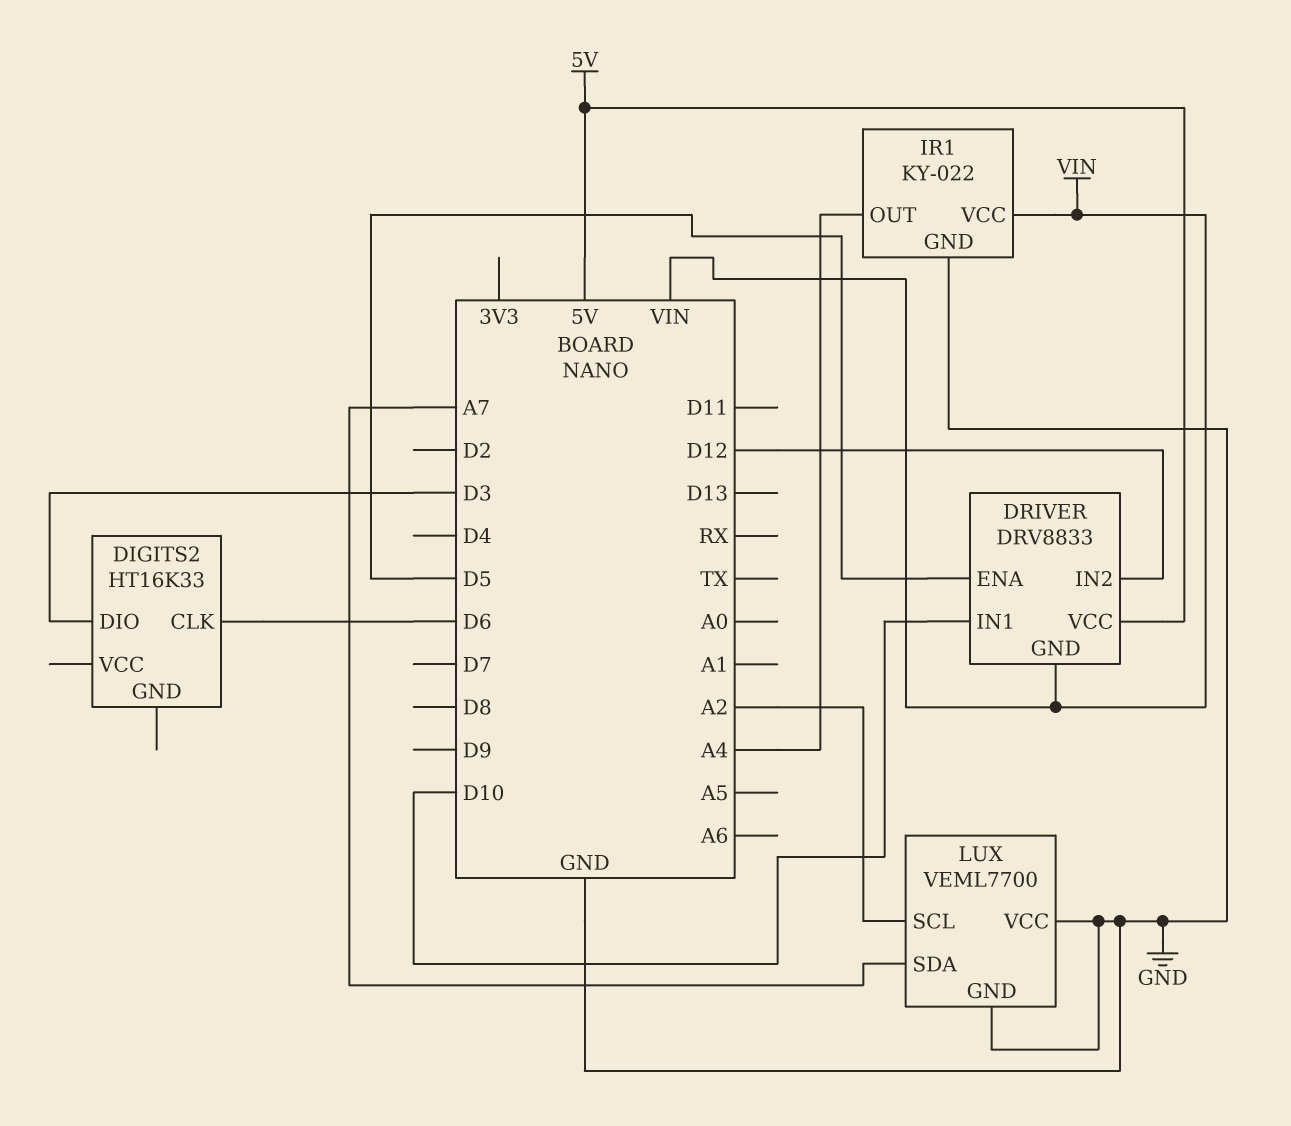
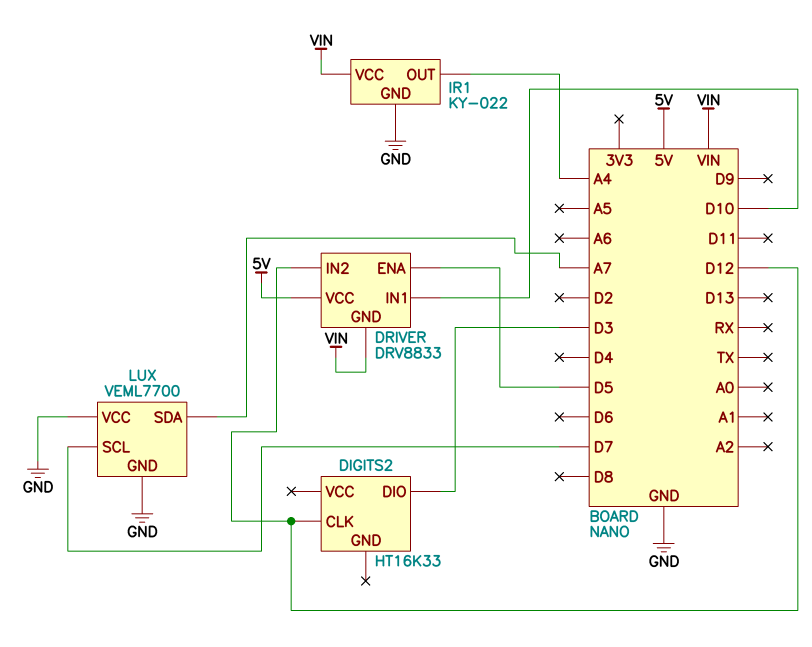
DIGITS2 pin CLK: D6 -> D12
LUX pin SCL: A2 -> D7

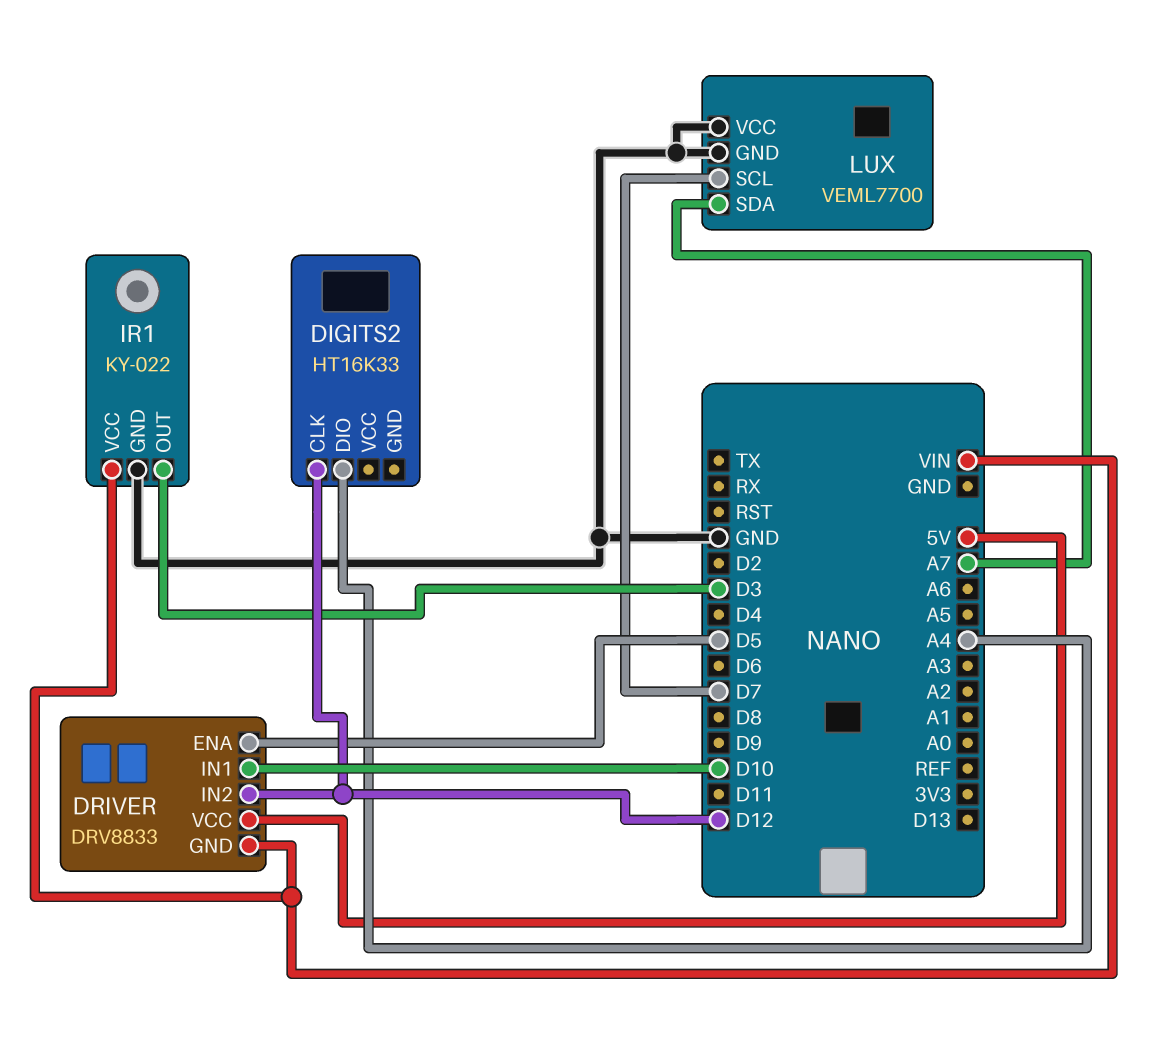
DIGITS2 pin DIO: D3 -> A4
IR1 pin OUT: A4 -> D3

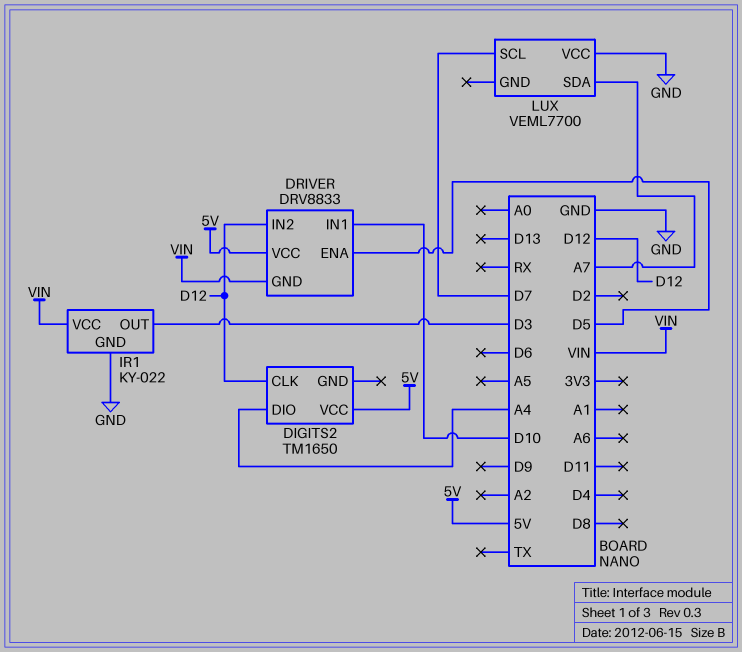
DIGITS2: HT16K33 -> TM1650
DIGITS2 pin VCC: none -> 5V
LUX pin GND: GND -> none

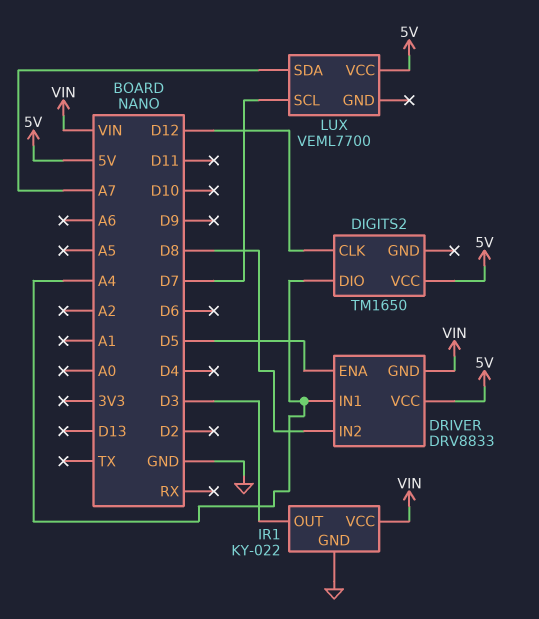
DRIVER pin IN1: D10 -> A4
DRIVER pin IN2: D12 -> D8
LUX pin VCC: GND -> 5V

